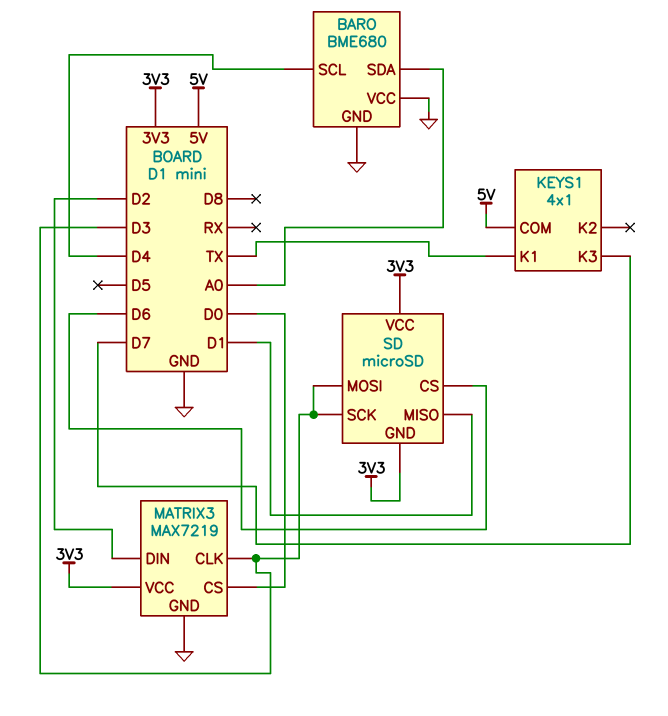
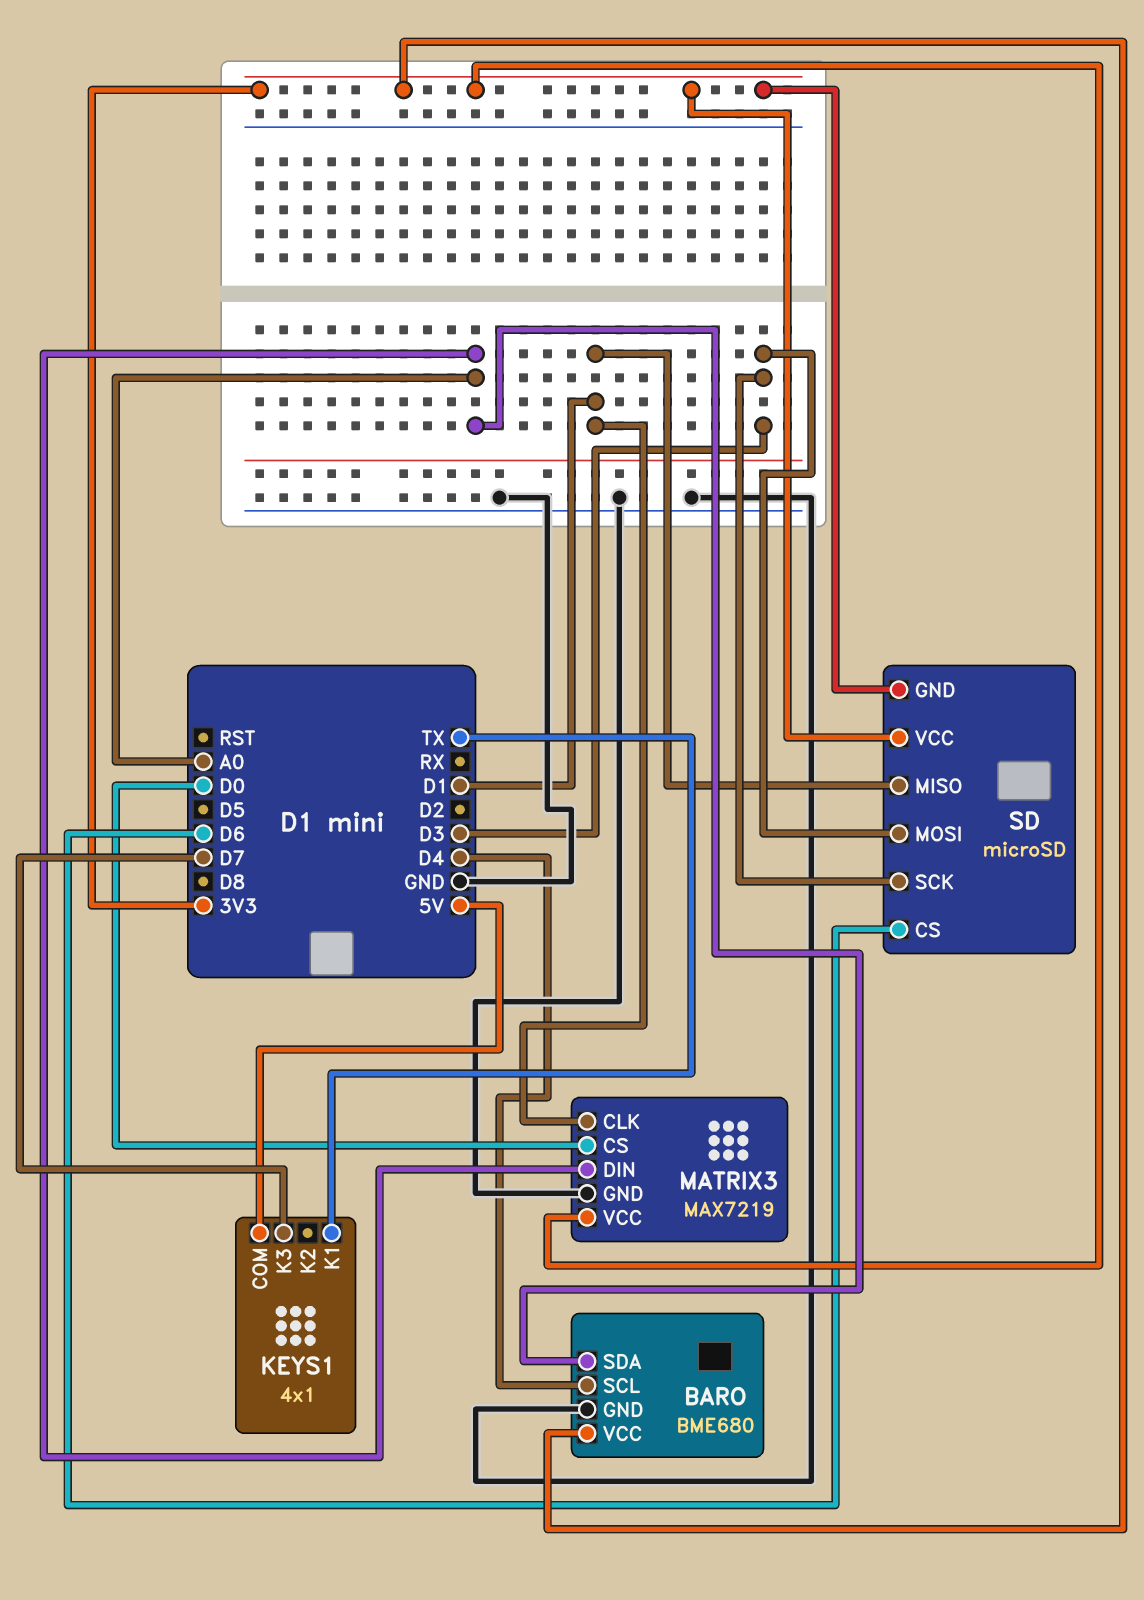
BARO pin VCC: GND -> 3V3
MATRIX3 pin CLK: D3 -> D1
MATRIX3 pin DIN: D2 -> A0

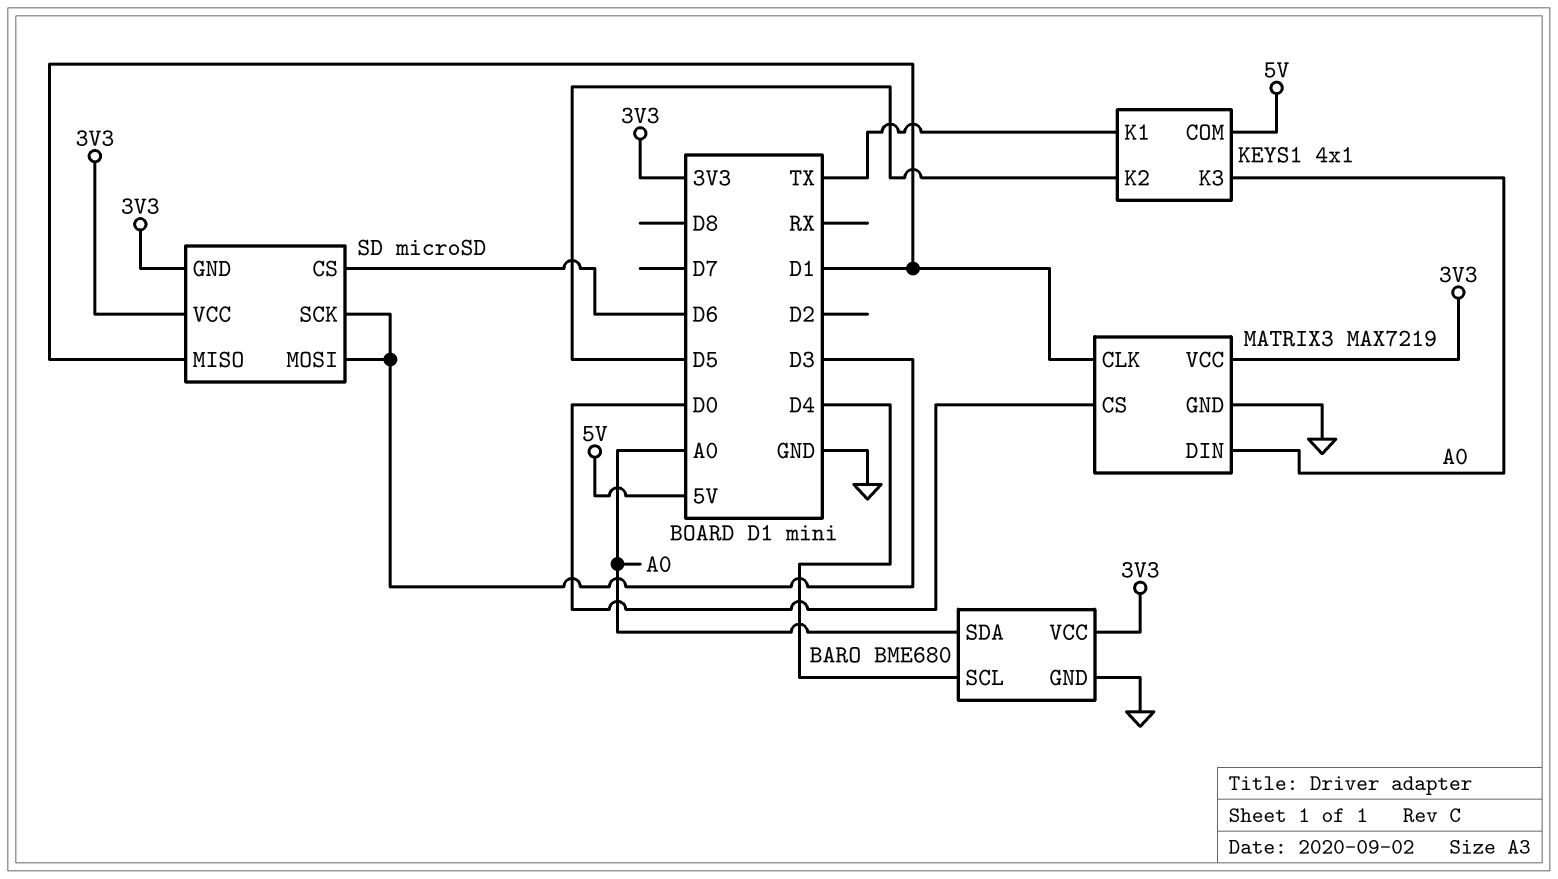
KEYS1 pin K2: none -> D5
KEYS1 pin K3: D7 -> A0

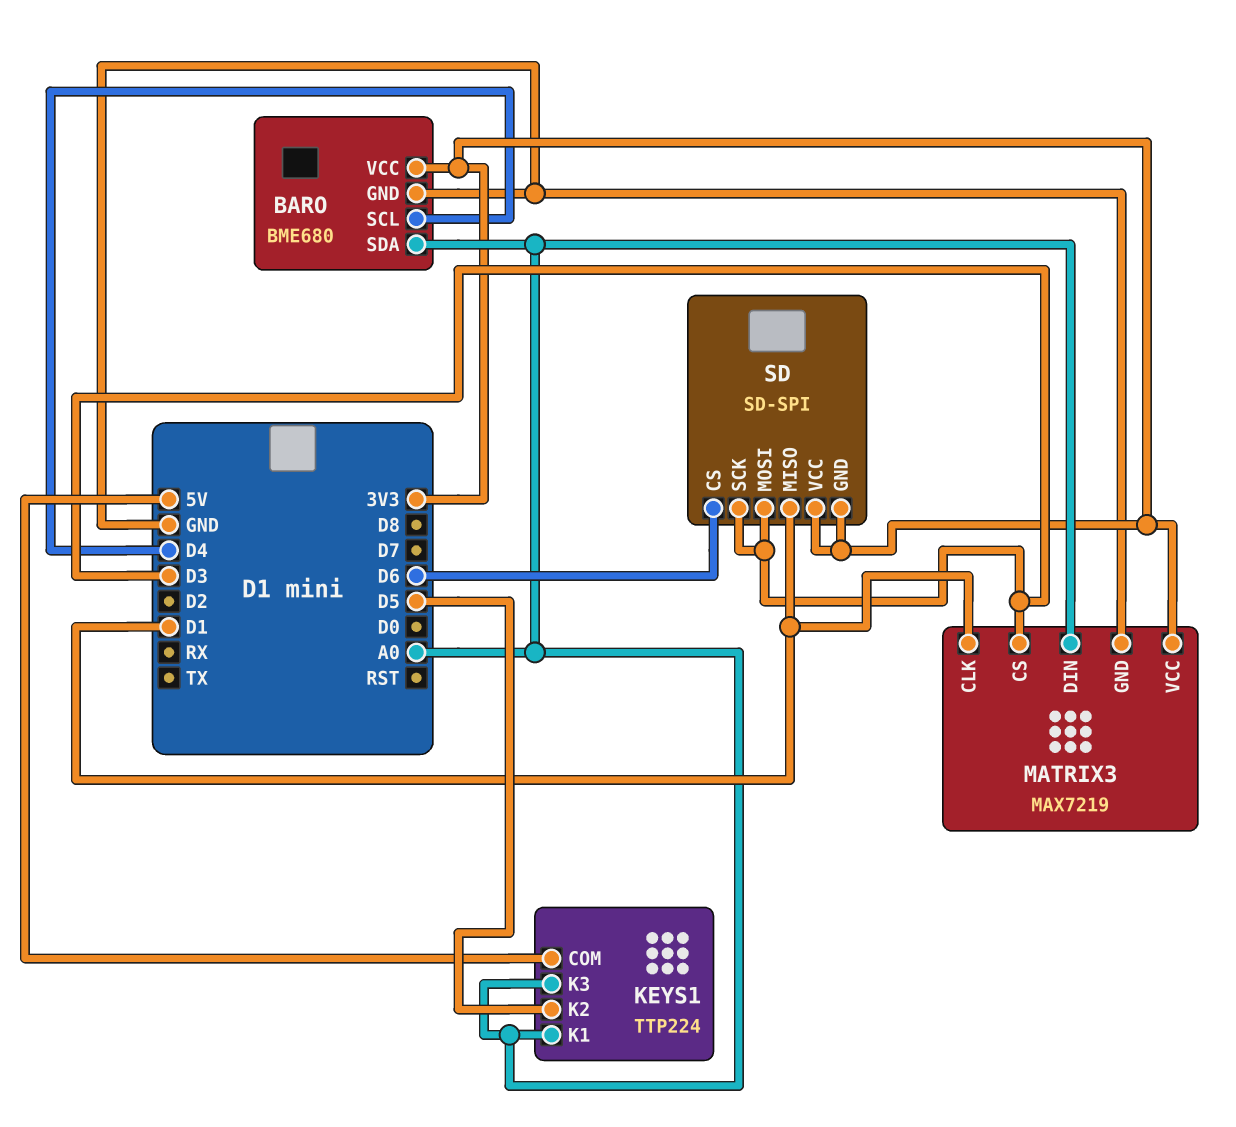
KEYS1: 4x1 -> TTP224
KEYS1 pin K1: TX -> A0
MATRIX3 pin CS: D0 -> D3
SD: microSD -> SD-SPI

